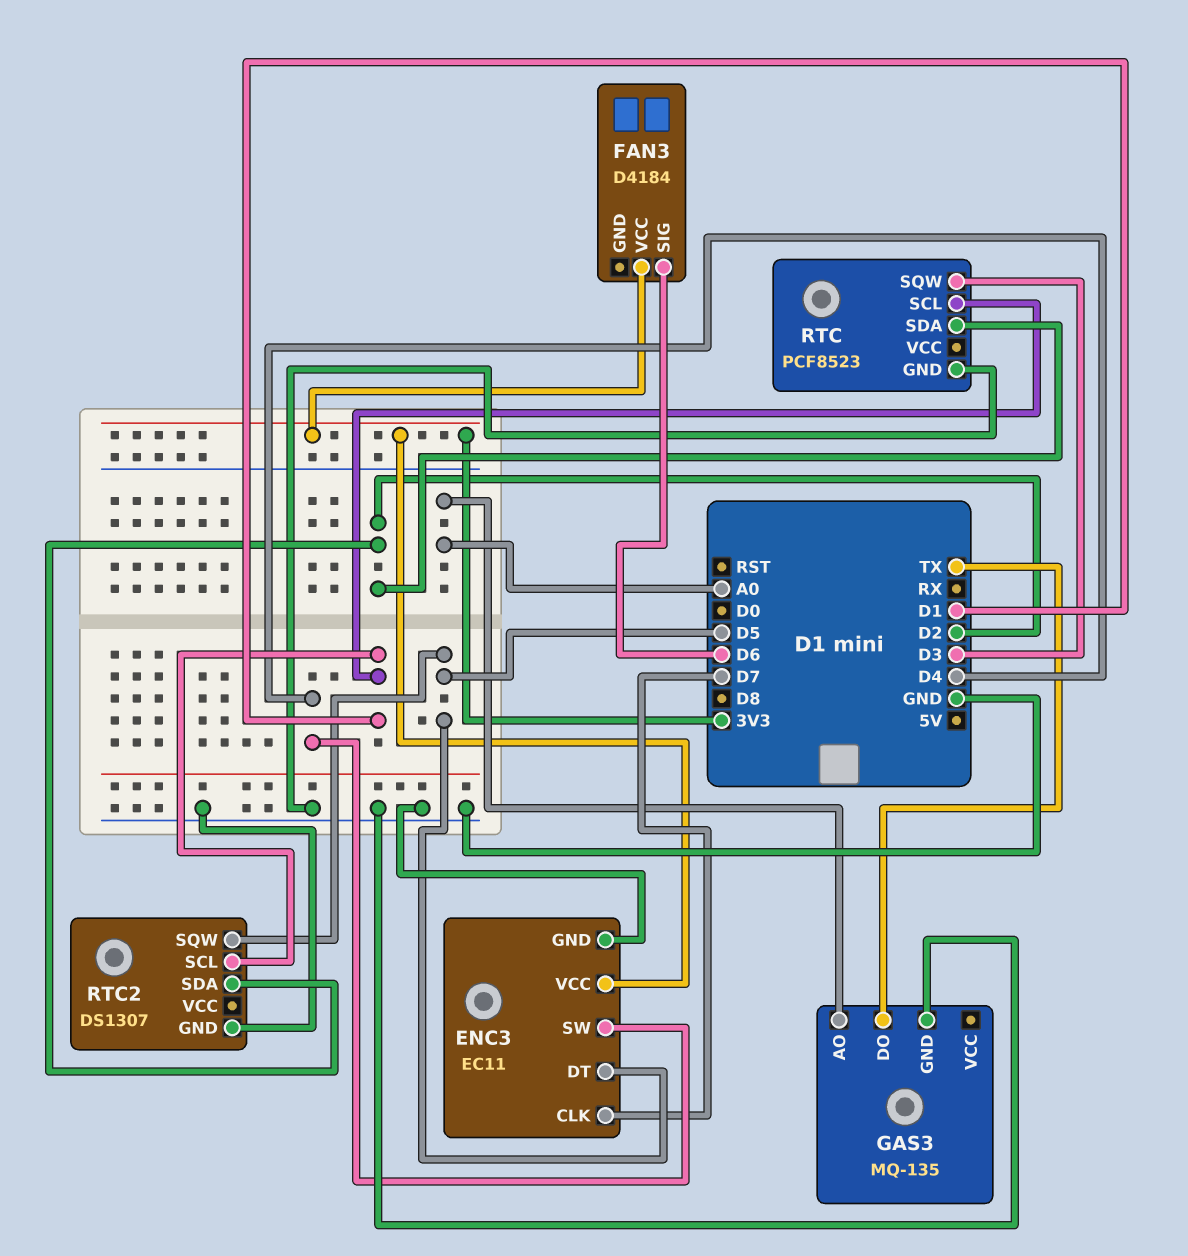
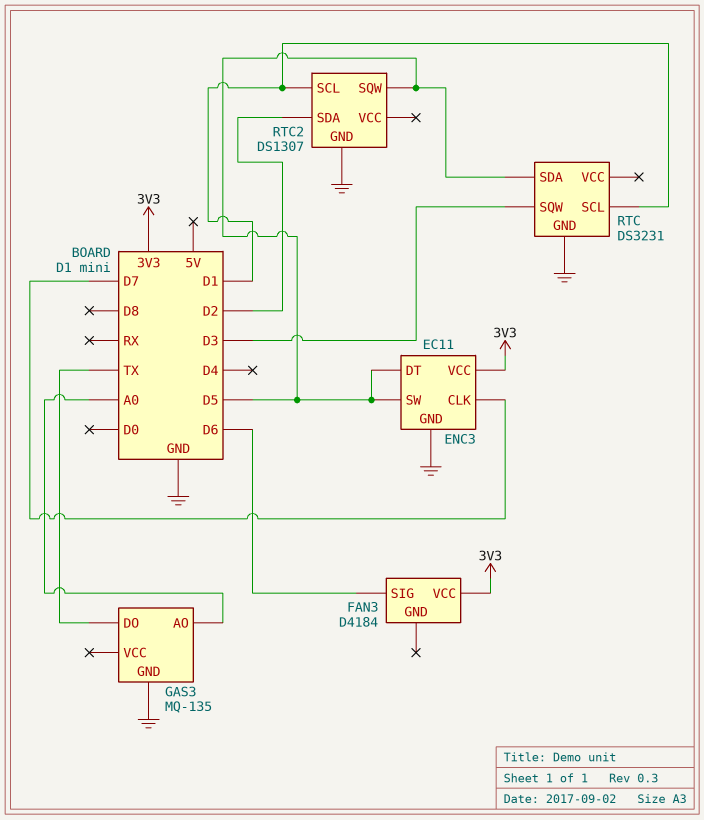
ENC3 pin SW: D4 -> D5
RTC: PCF8523 -> DS3231
RTC pin SDA: D2 -> D5

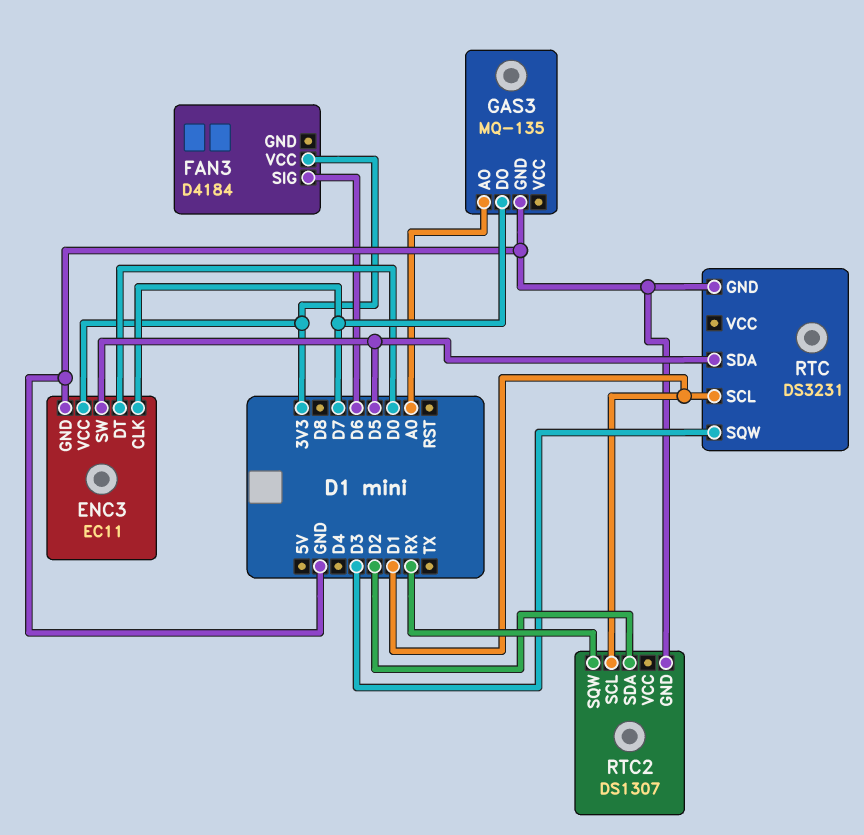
ENC3 pin DT: D5 -> D0
GAS3 pin DO: TX -> D7
RTC2 pin SQW: D5 -> RX

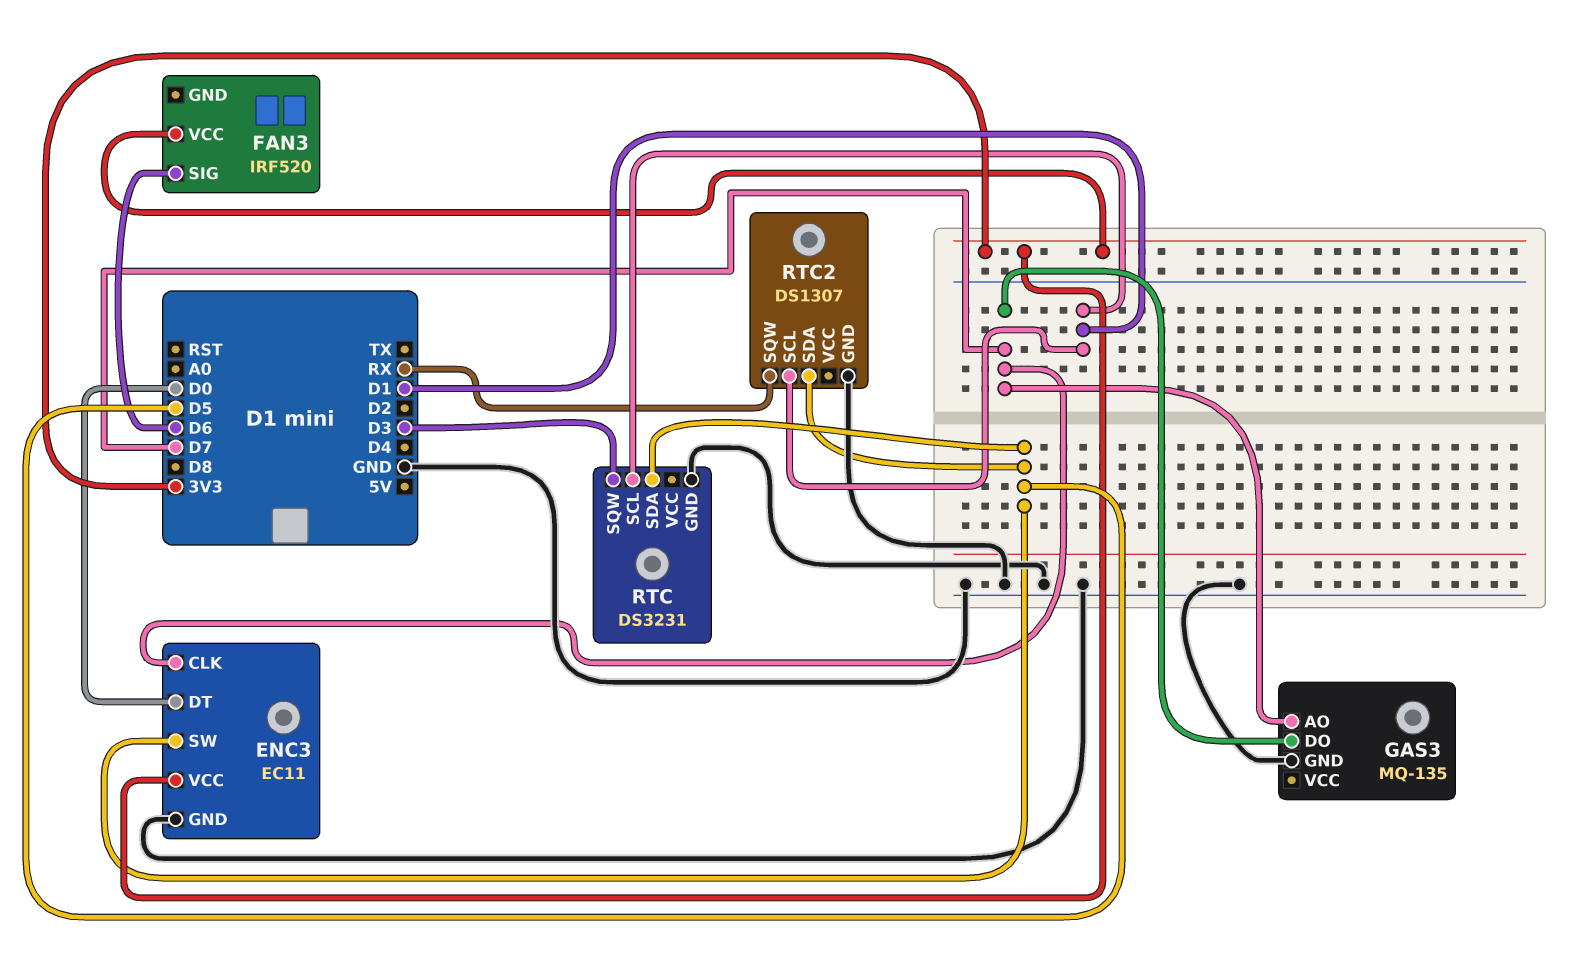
FAN3: D4184 -> IRF520
GAS3 pin AO: A0 -> D7
RTC2 pin SDA: D2 -> D5

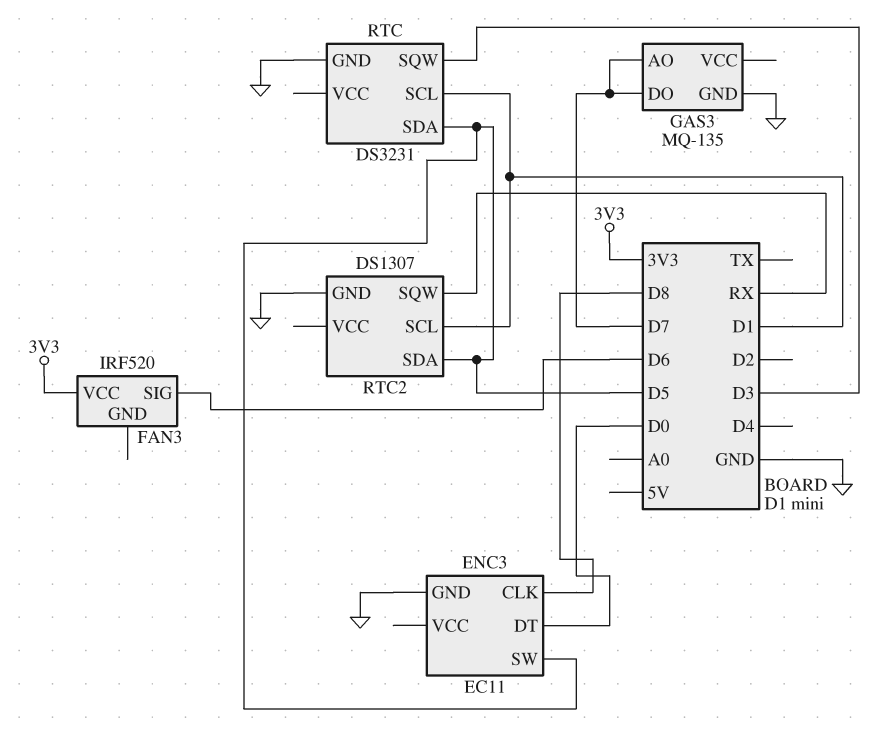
ENC3 pin CLK: D7 -> D8
ENC3 pin VCC: 3V3 -> none

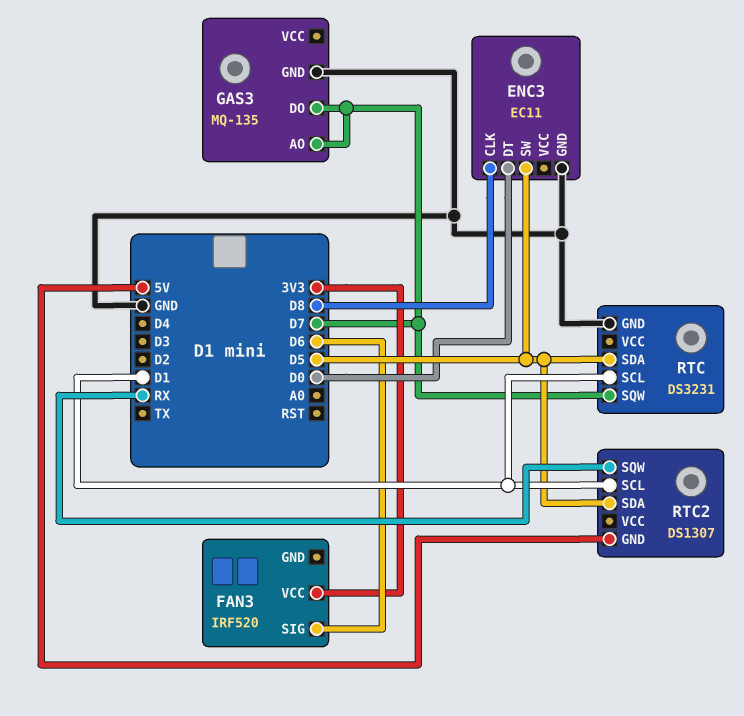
RTC pin SQW: D3 -> D7
RTC2 pin GND: GND -> 5V

